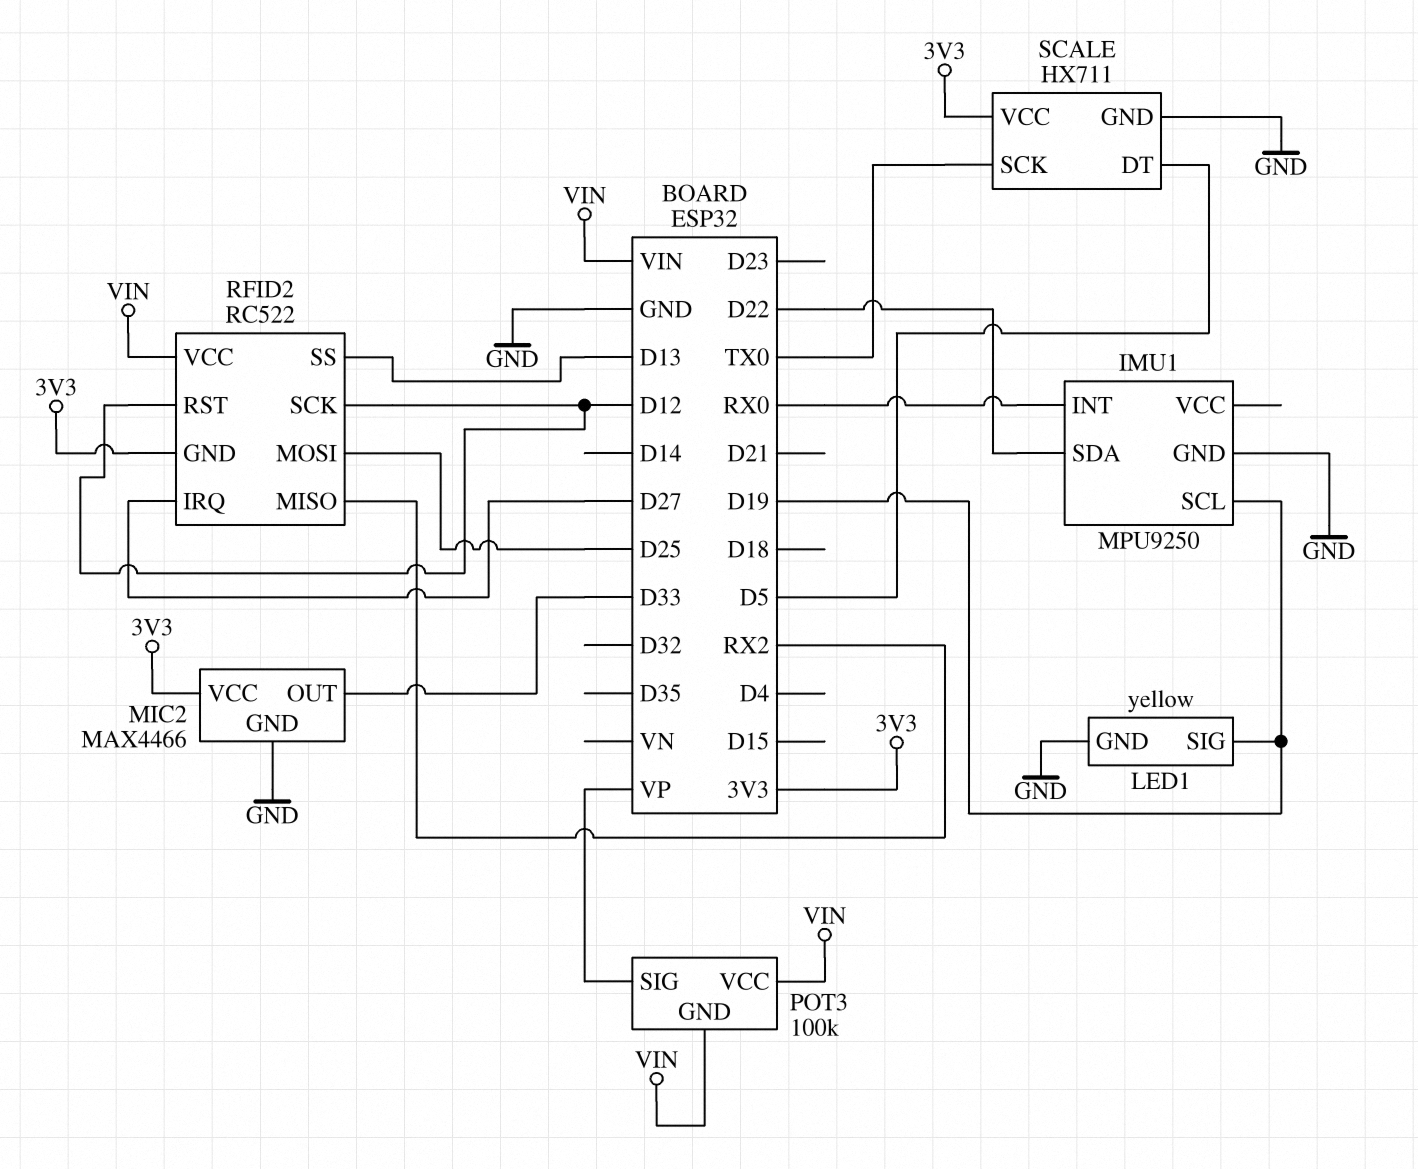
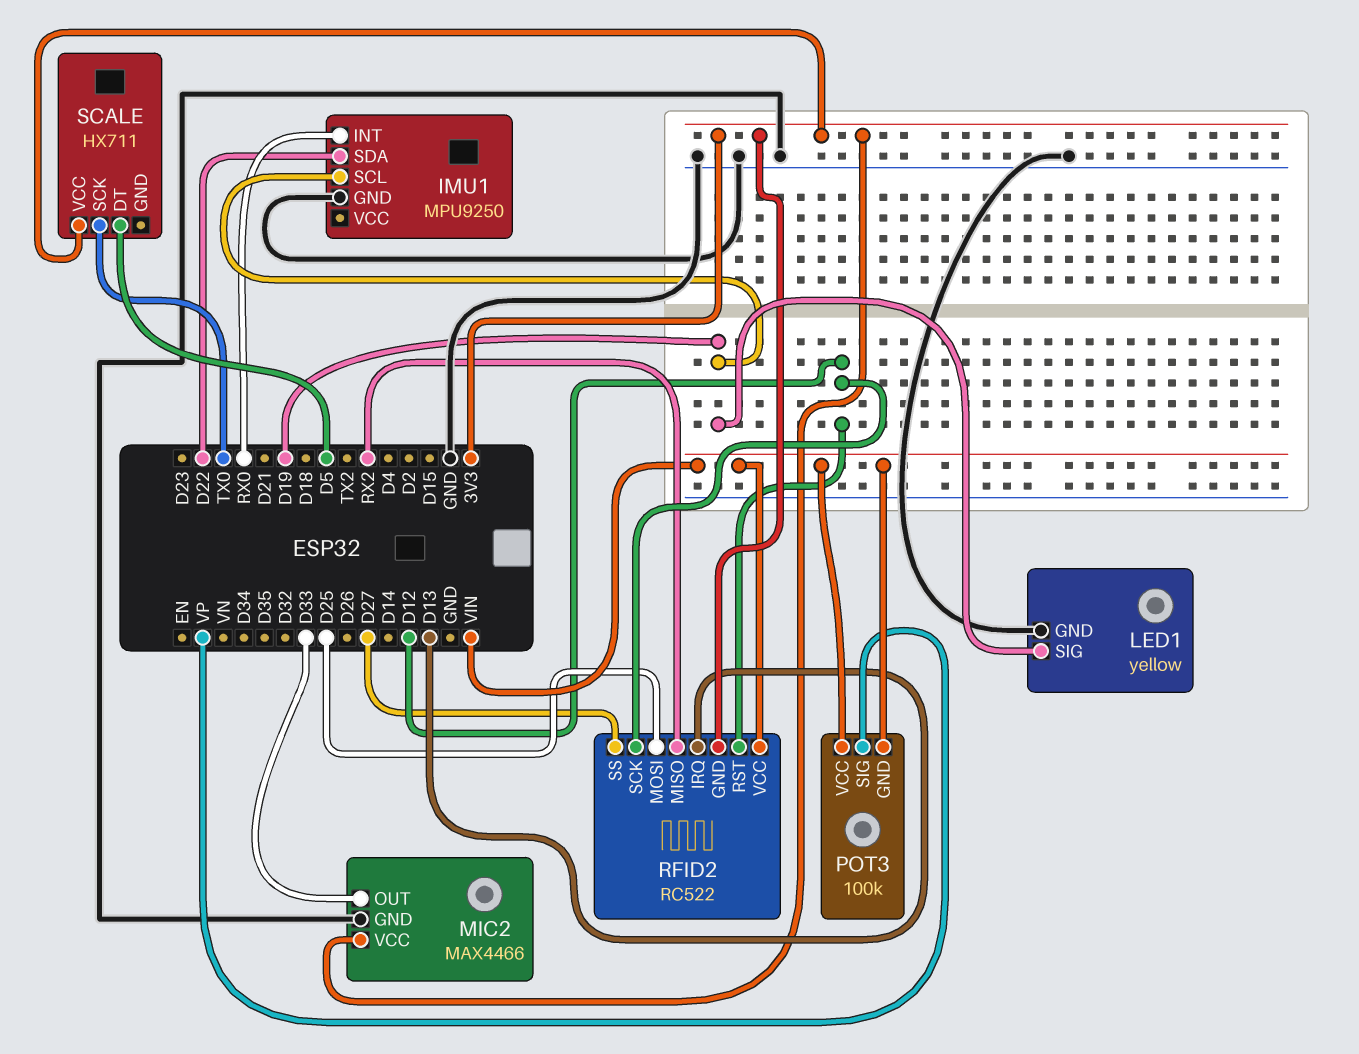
RFID2 pin IRQ: D27 -> D13
RFID2 pin SS: D13 -> D27
SCALE pin GND: GND -> none

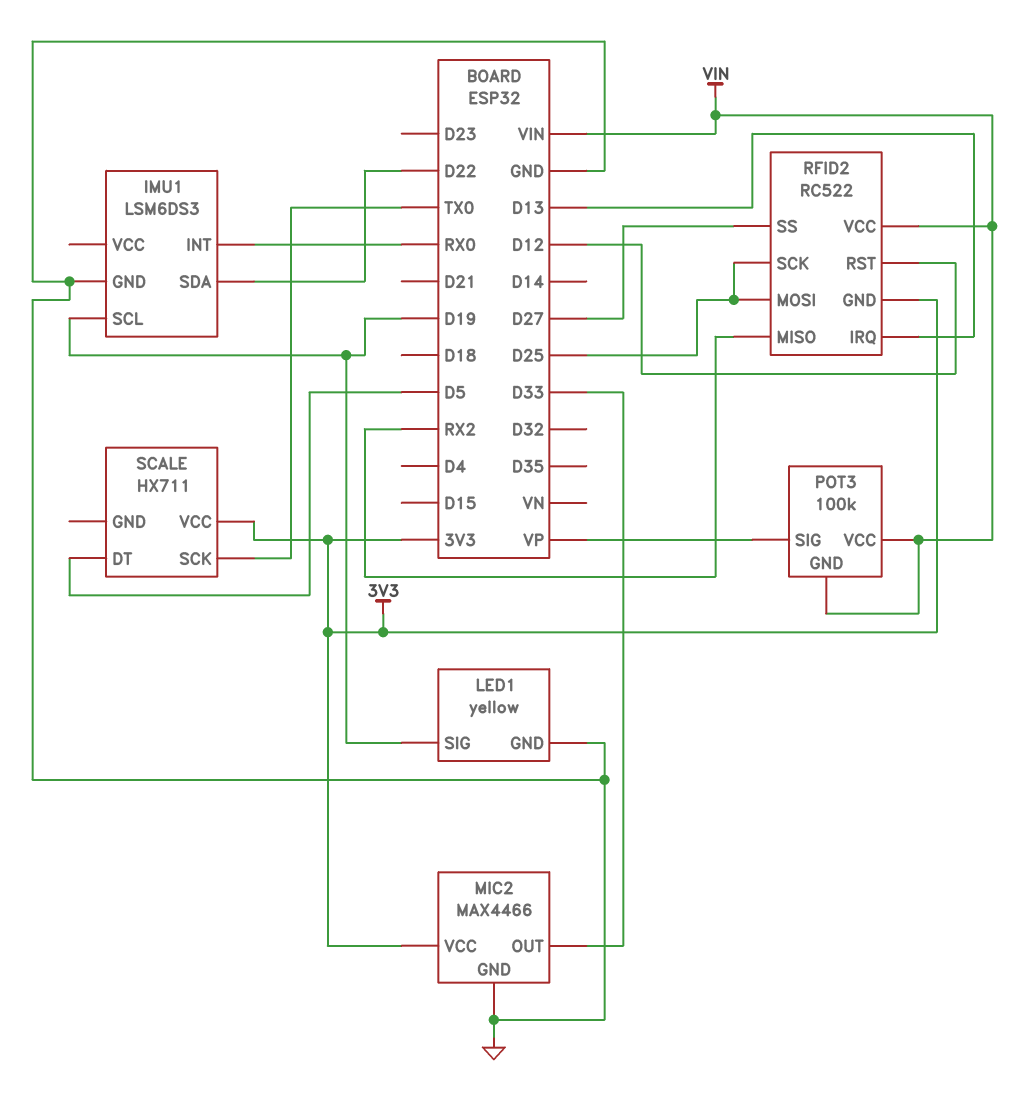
IMU1: MPU9250 -> LSM6DS3
RFID2 pin SCK: D12 -> D25

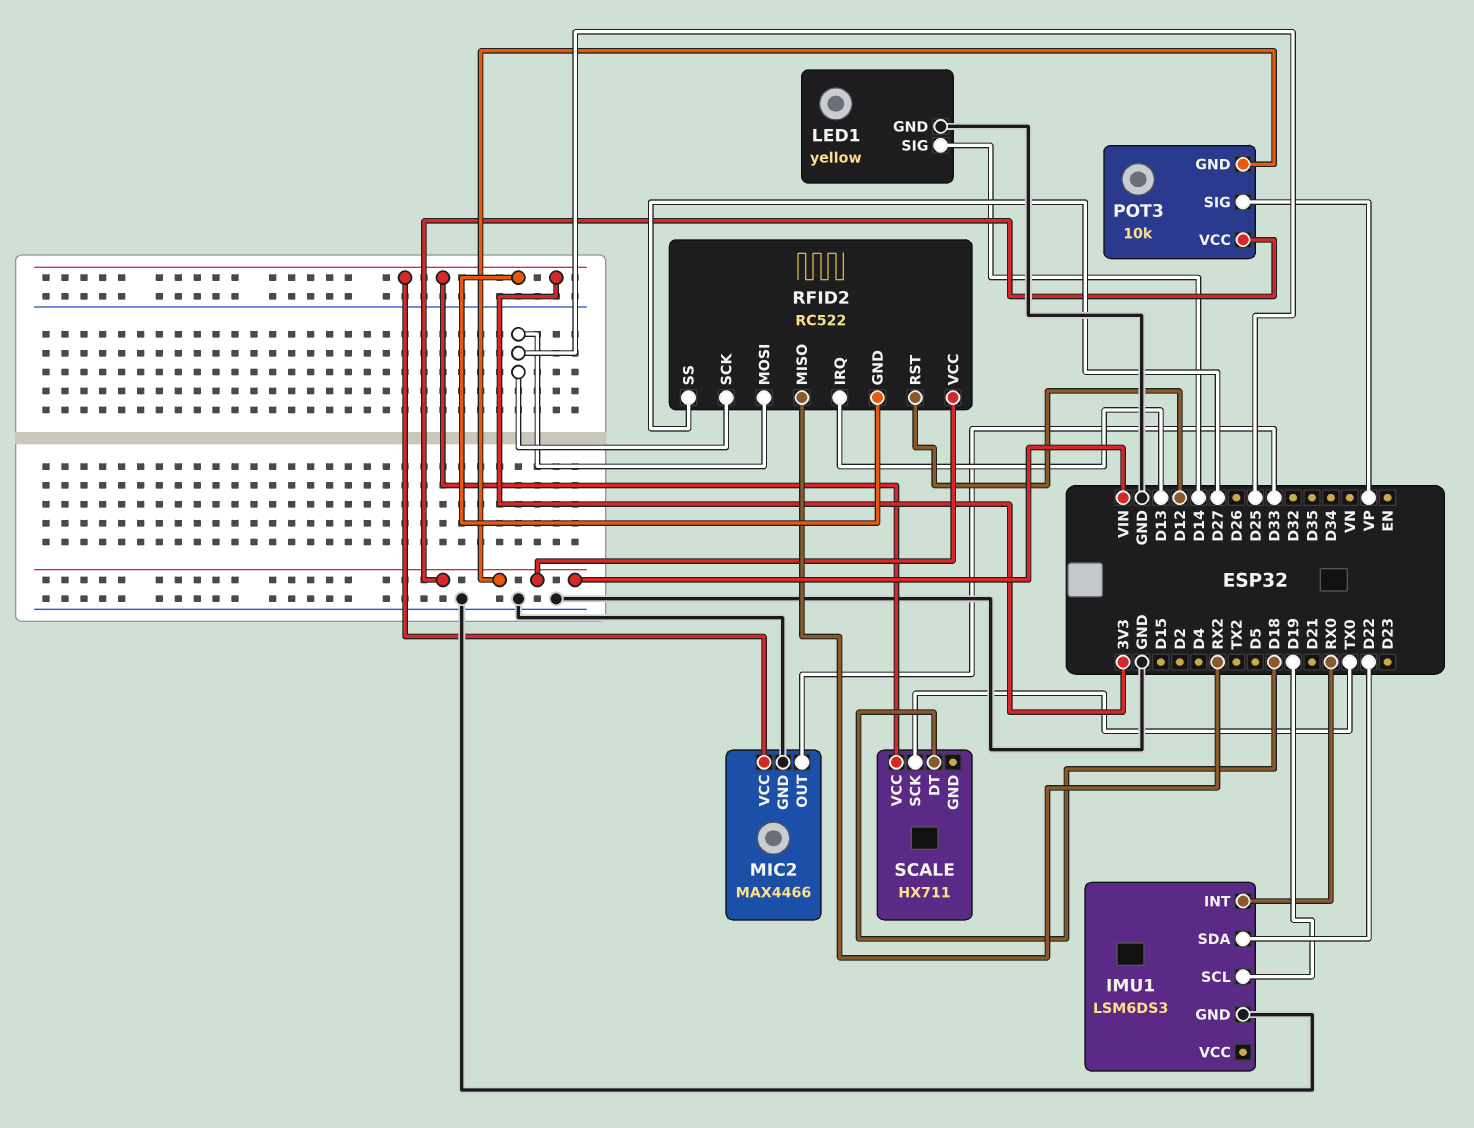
LED1 pin SIG: D19 -> D14
POT3: 100k -> 10k
SCALE pin DT: D5 -> D18

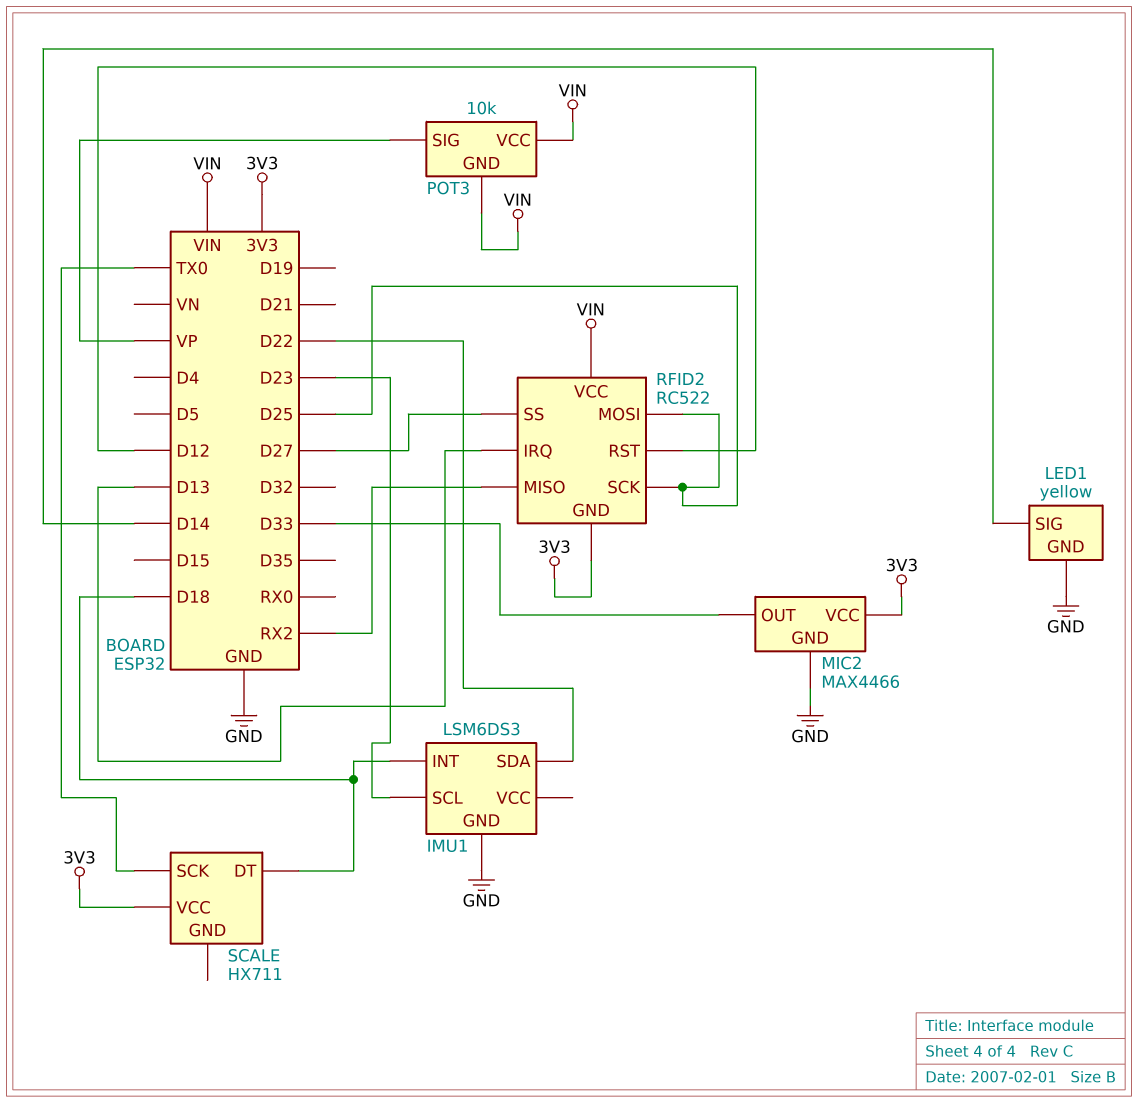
IMU1 pin INT: RX0 -> D18
IMU1 pin SCL: D19 -> D23

